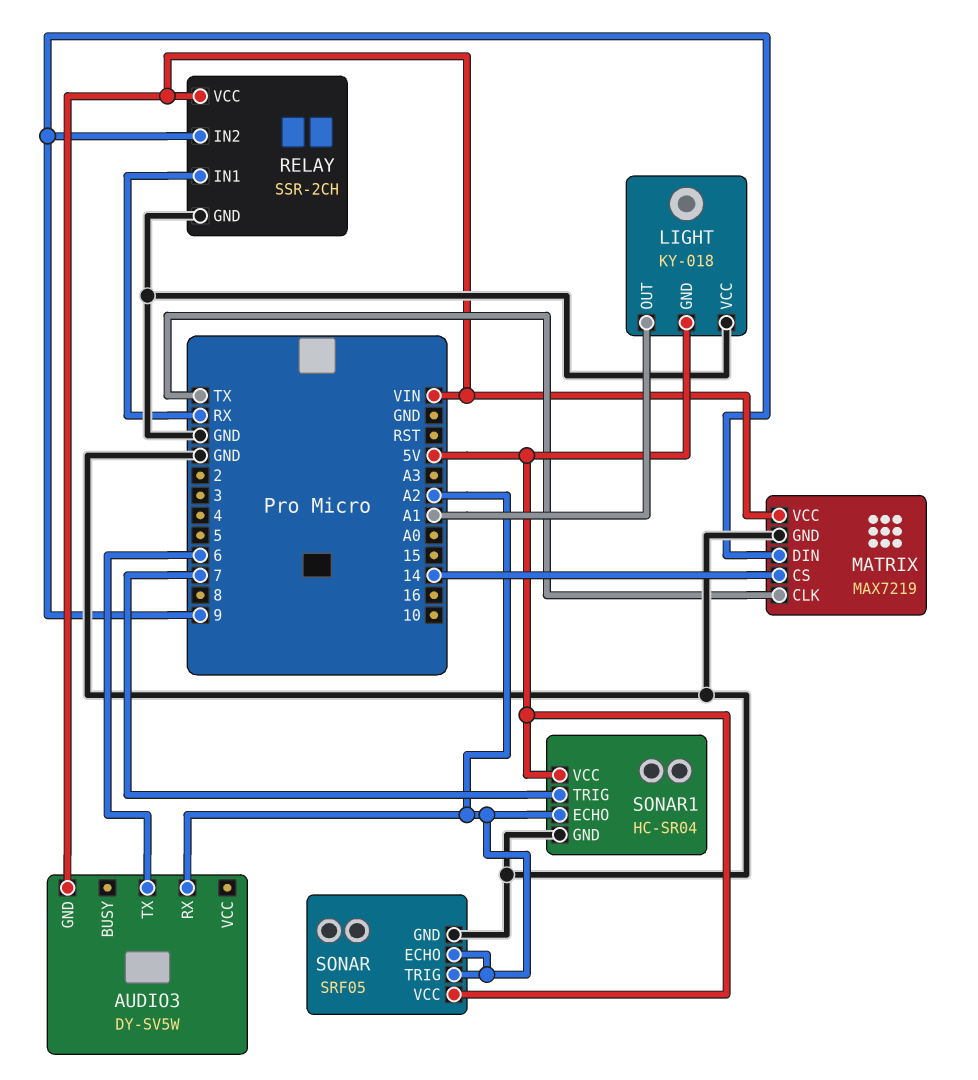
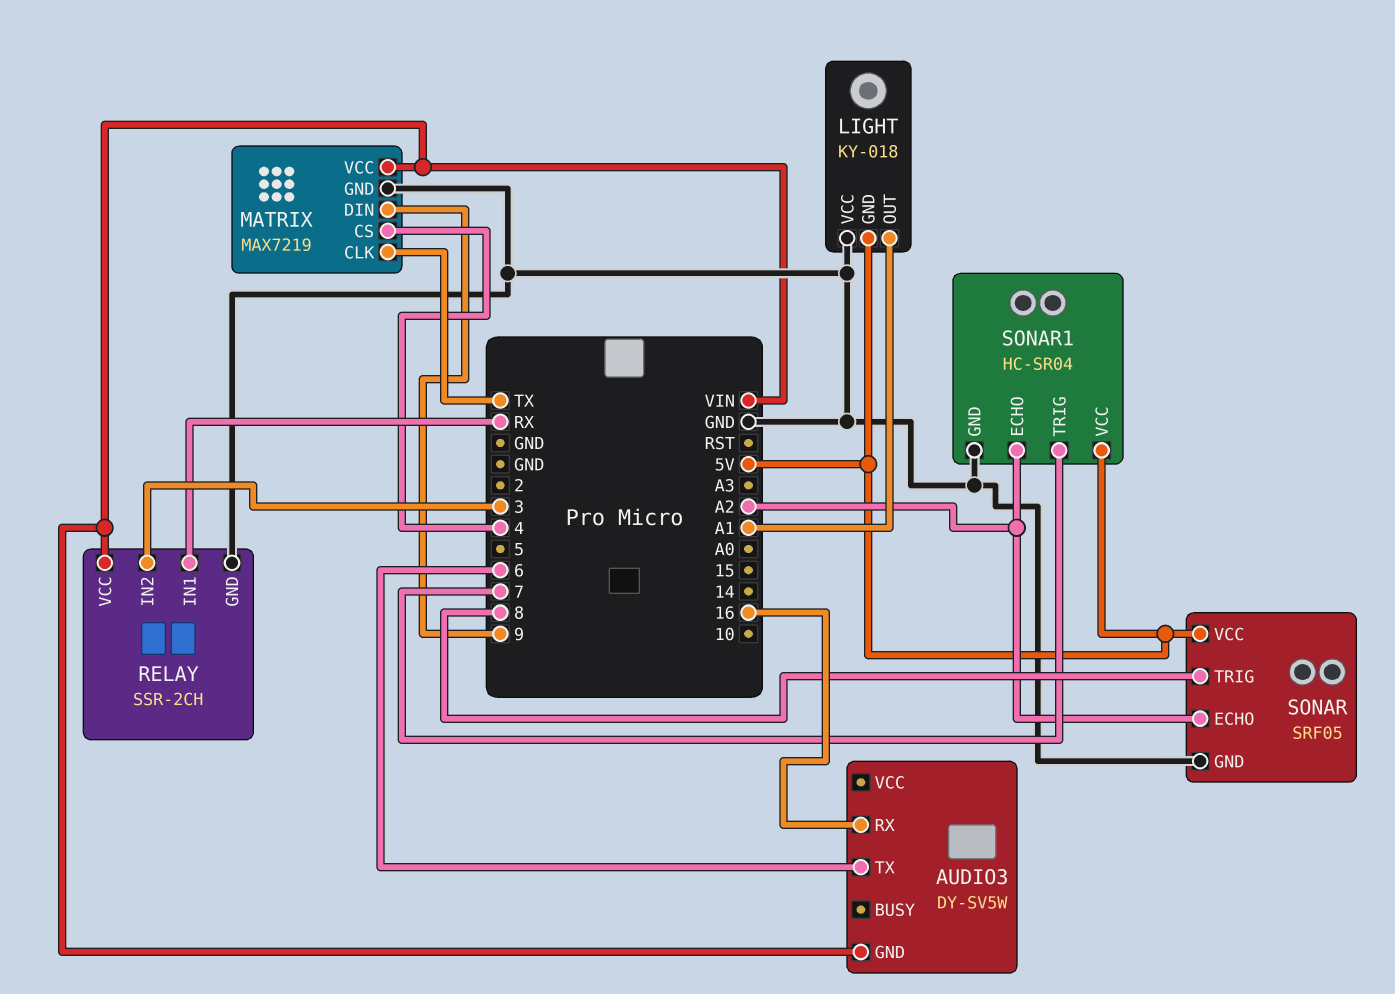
AUDIO3 pin RX: A2 -> 16
MATRIX pin CS: 14 -> 4
RELAY pin IN2: 9 -> 3
SONAR pin TRIG: A2 -> 8

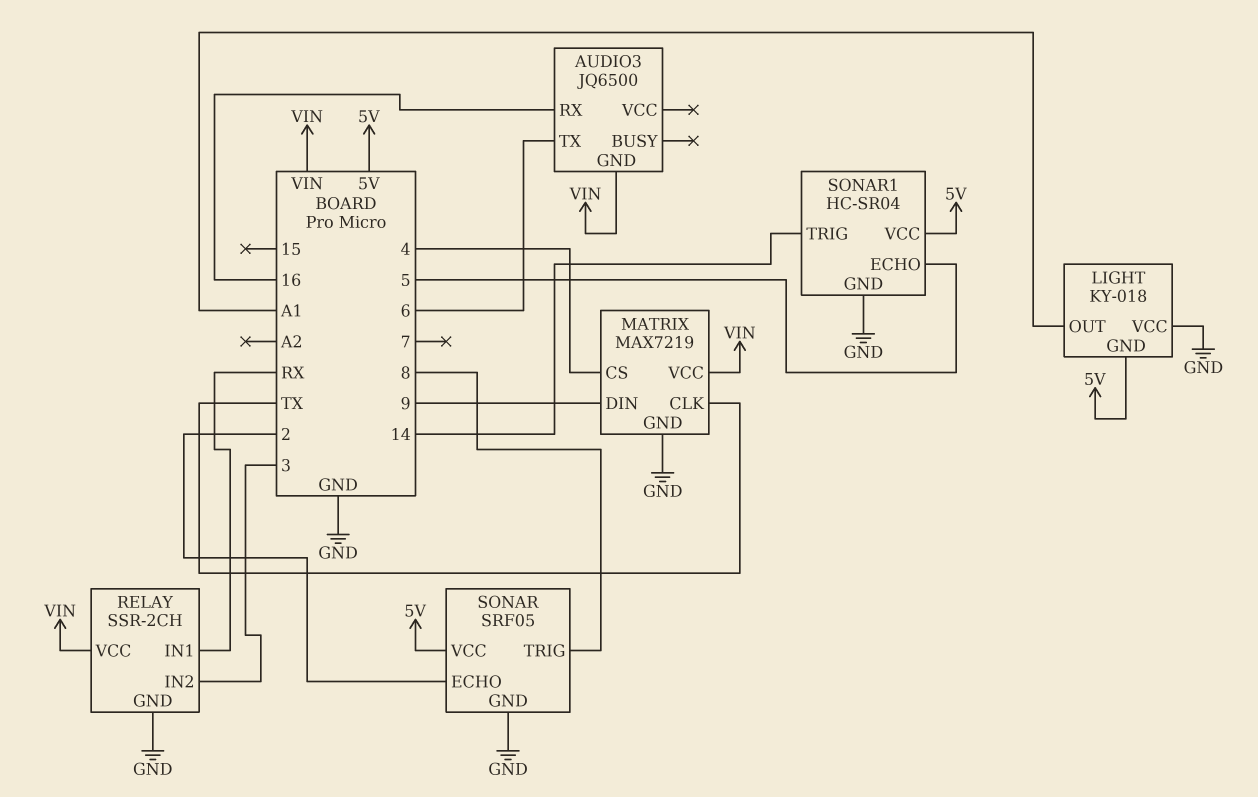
AUDIO3: DY-SV5W -> JQ6500
SONAR pin ECHO: A2 -> 2
SONAR1 pin ECHO: A2 -> 5
SONAR1 pin TRIG: 7 -> 14

